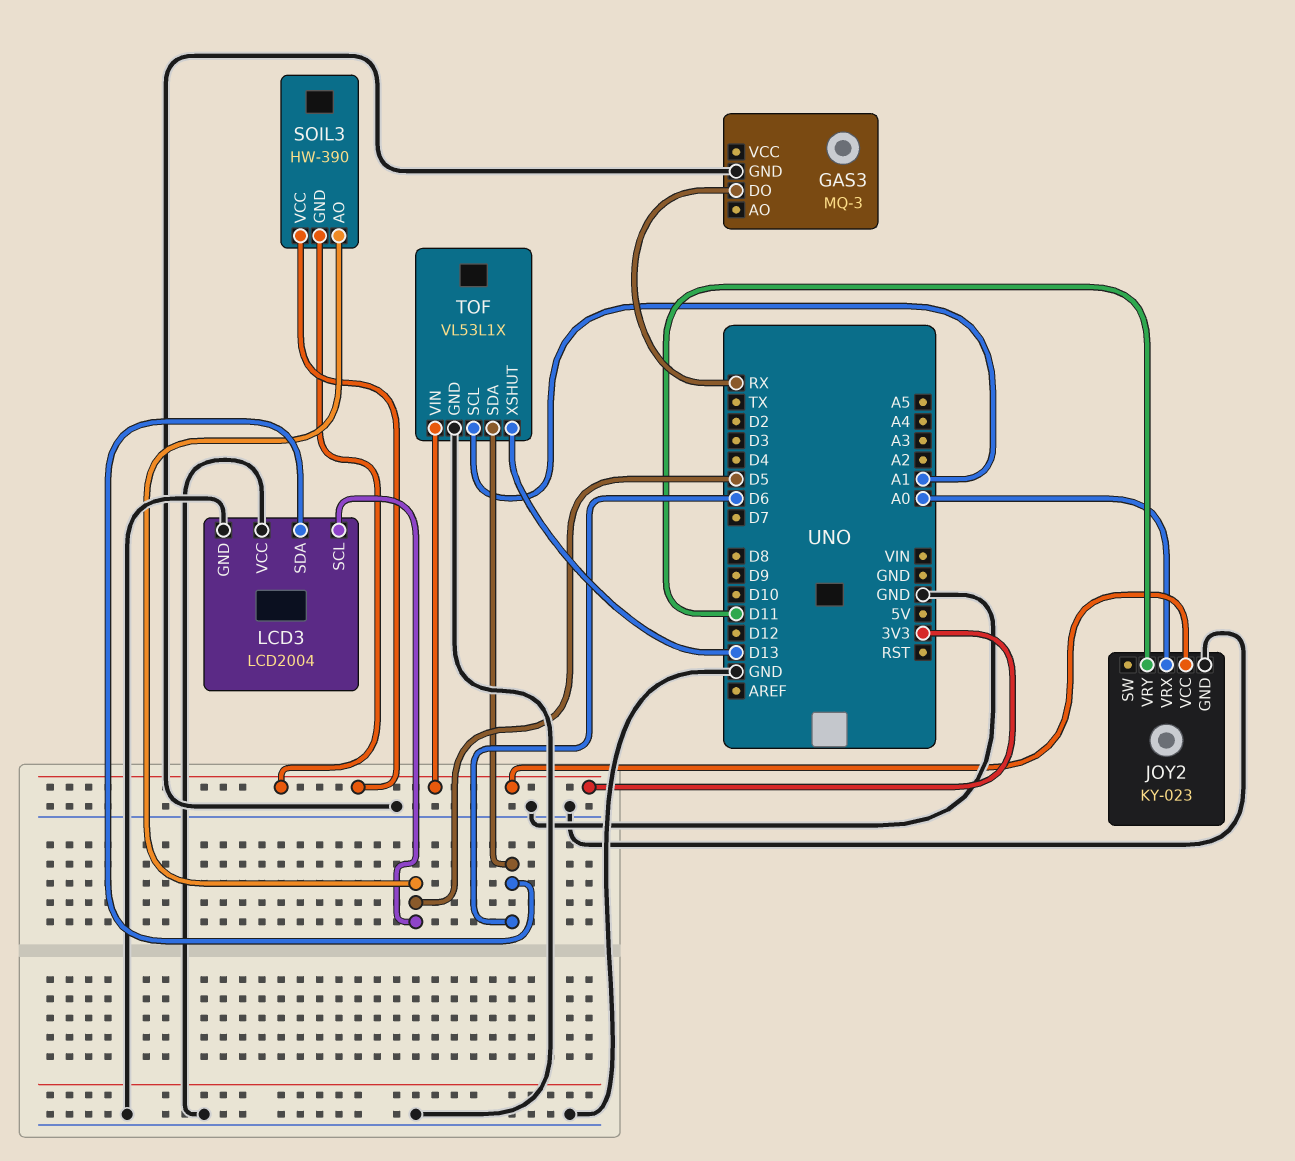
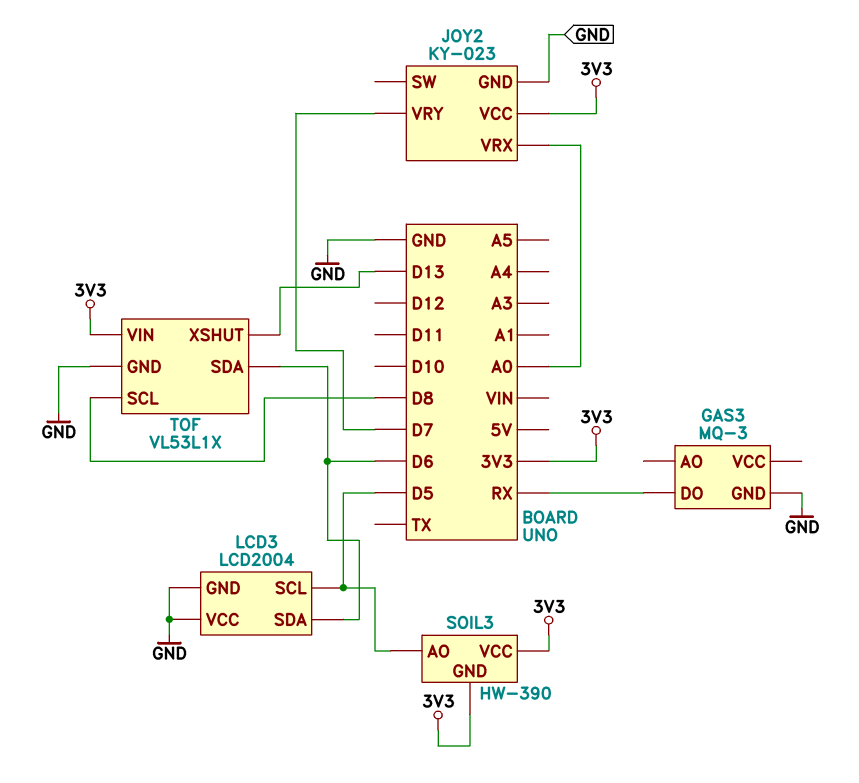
JOY2 pin VRY: D11 -> D7
TOF pin SCL: A1 -> D8

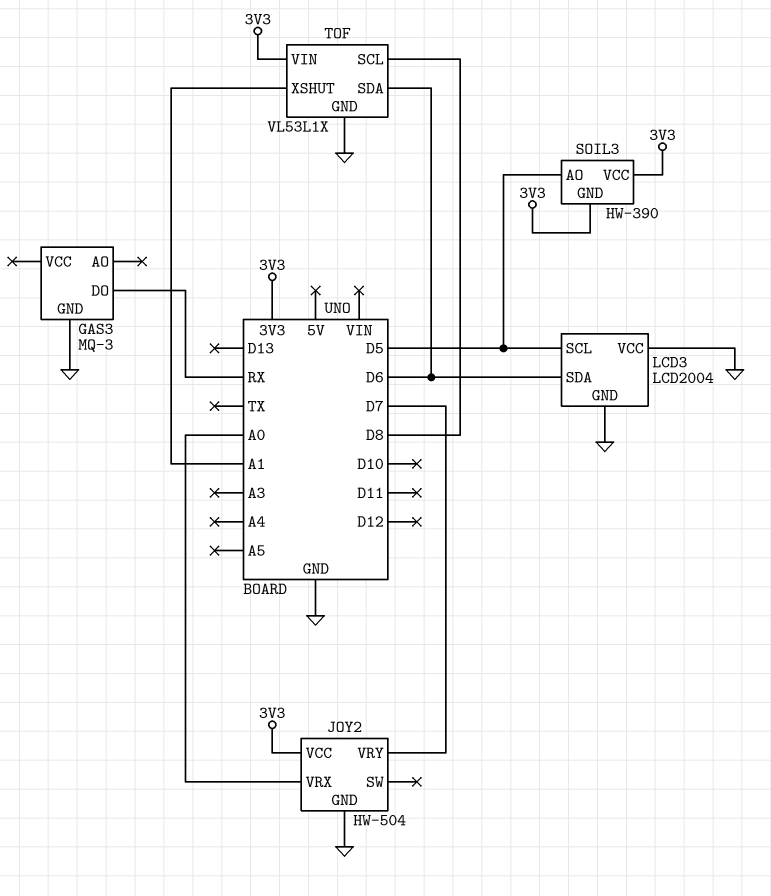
JOY2: KY-023 -> HW-504
TOF pin XSHUT: D13 -> A1

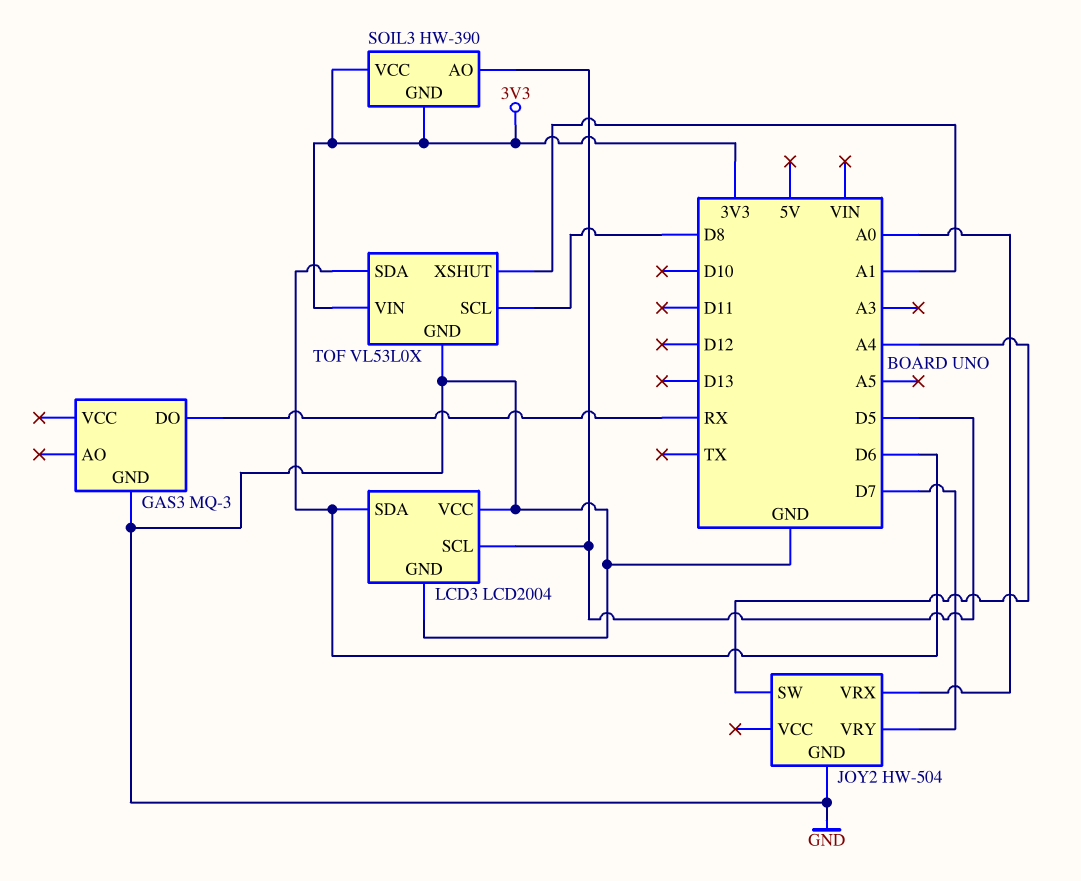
JOY2 pin SW: none -> A4
JOY2 pin VCC: 3V3 -> none
TOF: VL53L1X -> VL53L0X

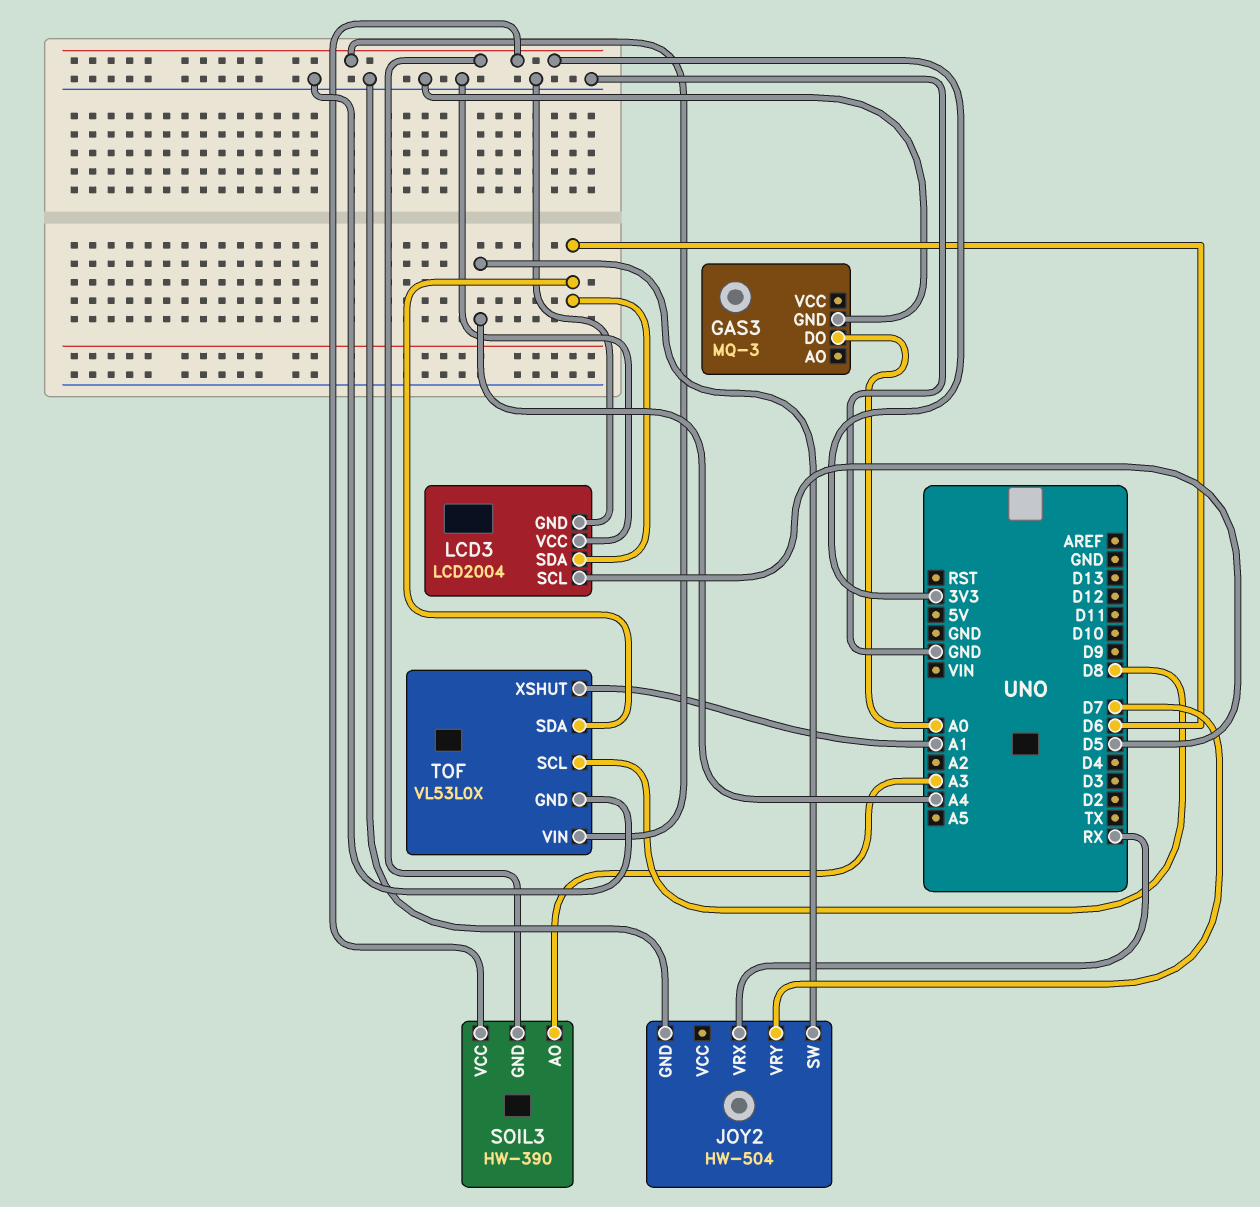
GAS3 pin DO: RX -> A0
JOY2 pin VRX: A0 -> RX
SOIL3 pin AO: D5 -> A3

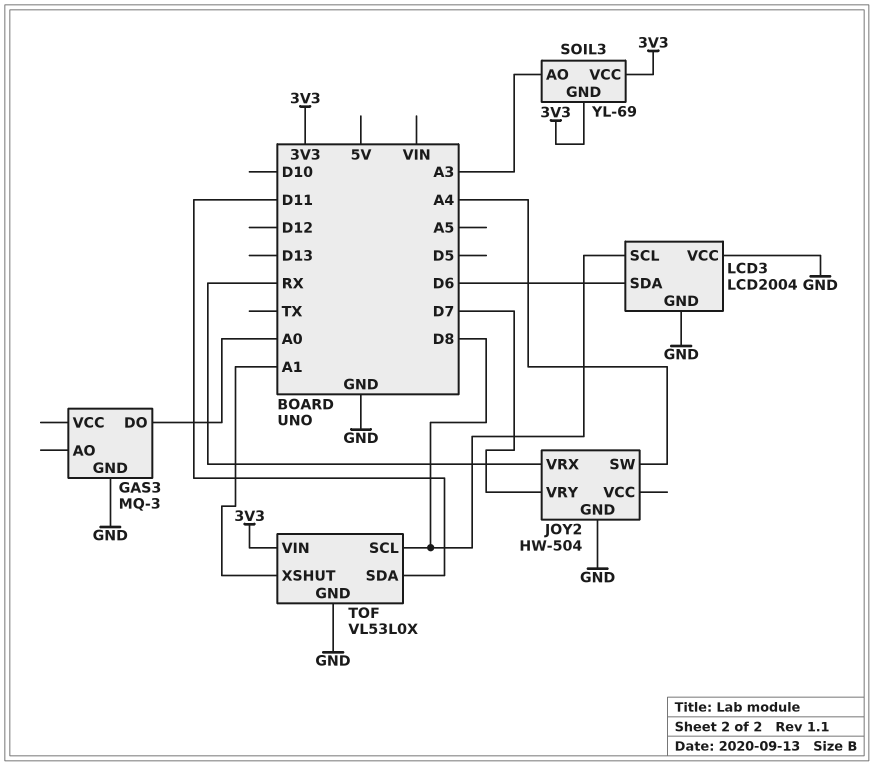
LCD3 pin SCL: D5 -> D8
SOIL3: HW-390 -> YL-69
TOF pin SDA: D6 -> D11

